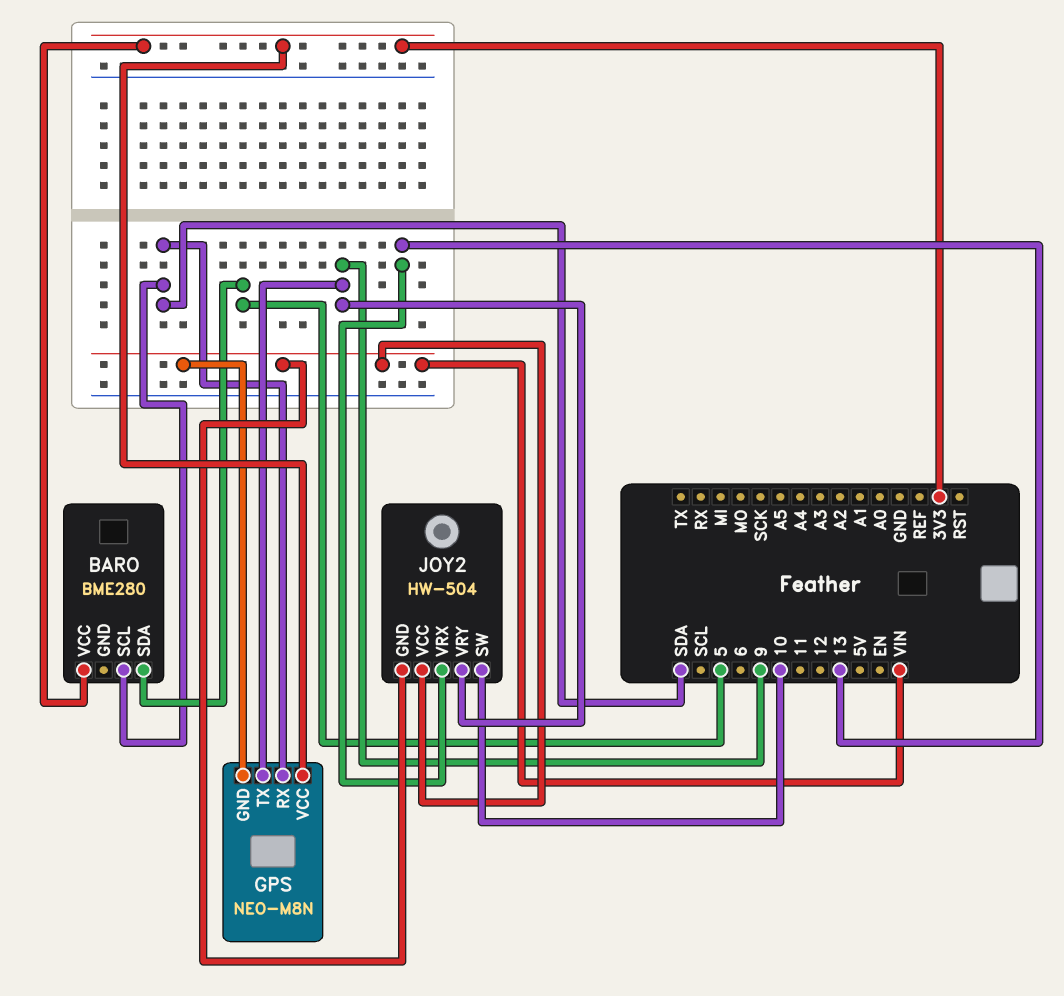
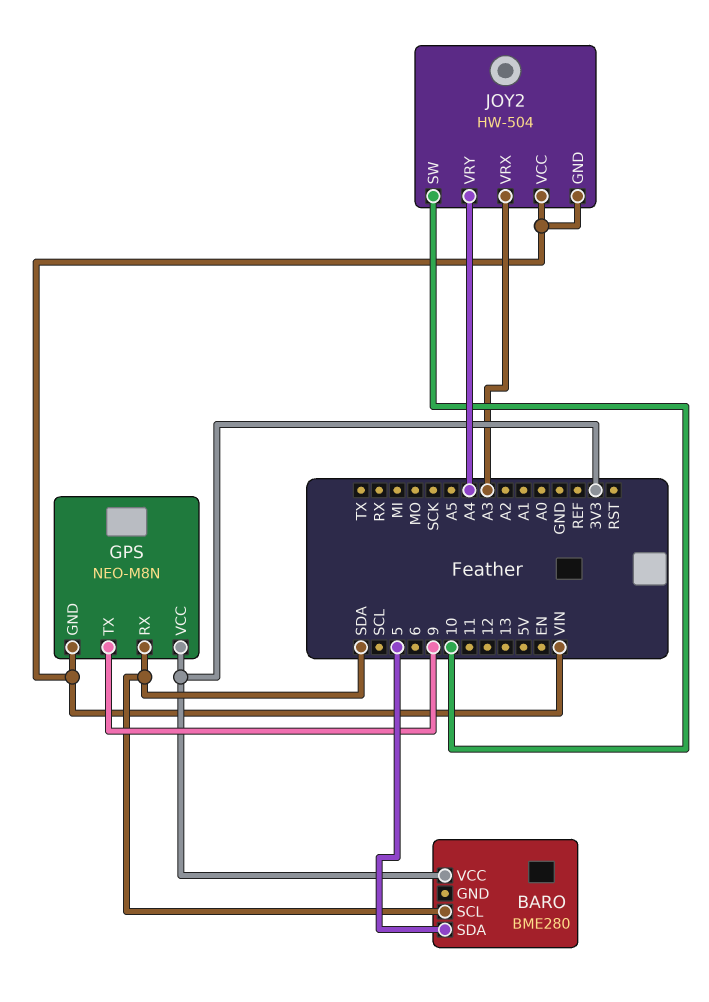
JOY2 pin VRX: 13 -> A3
JOY2 pin VRY: 9 -> A4

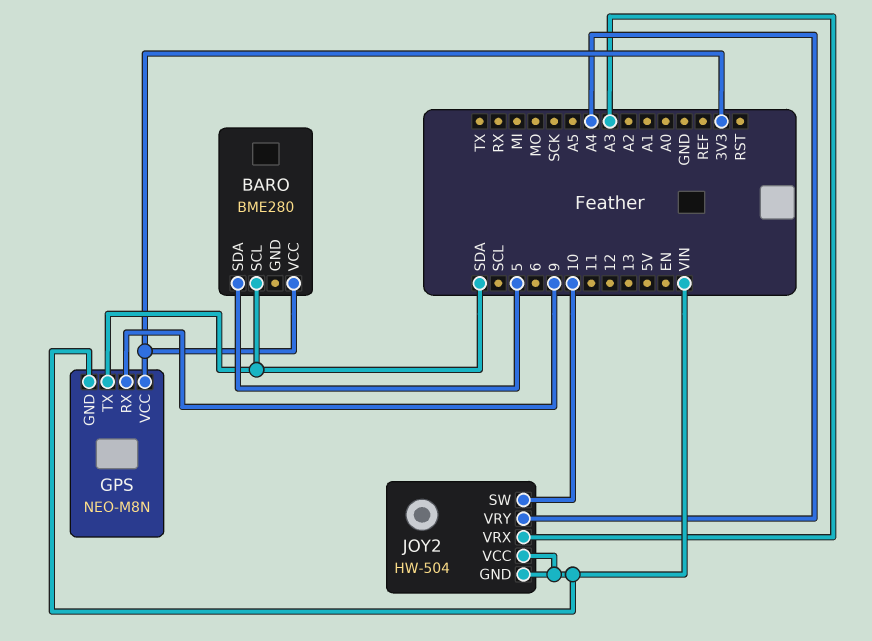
GPS pin RX: SDA -> 9
GPS pin TX: 9 -> SDA

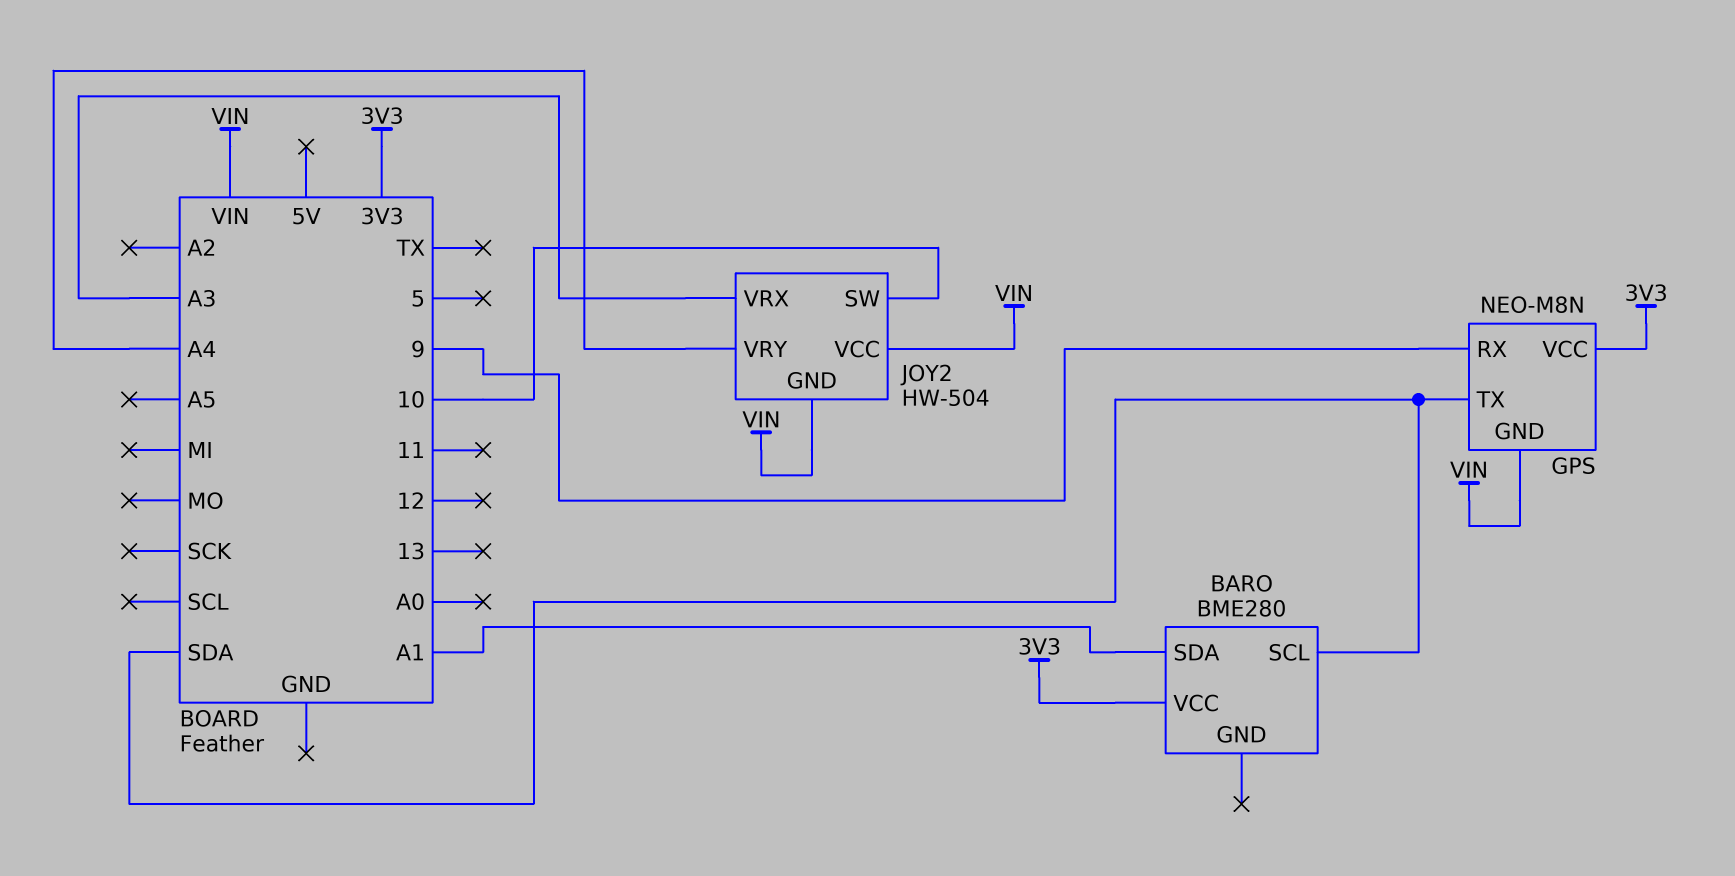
BARO pin SDA: 5 -> A1

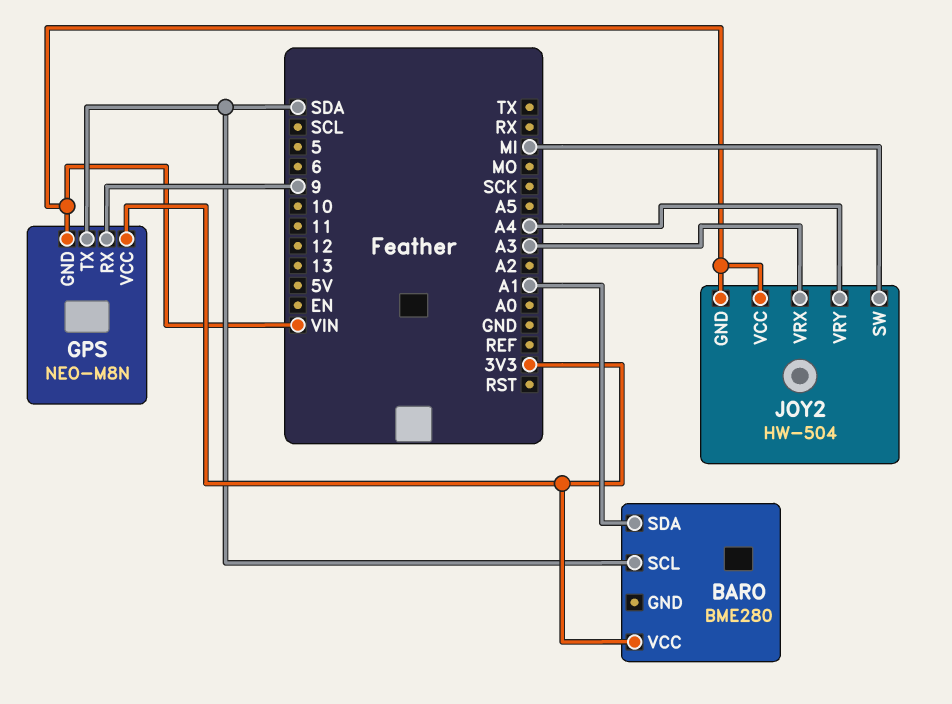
JOY2 pin SW: 10 -> MI

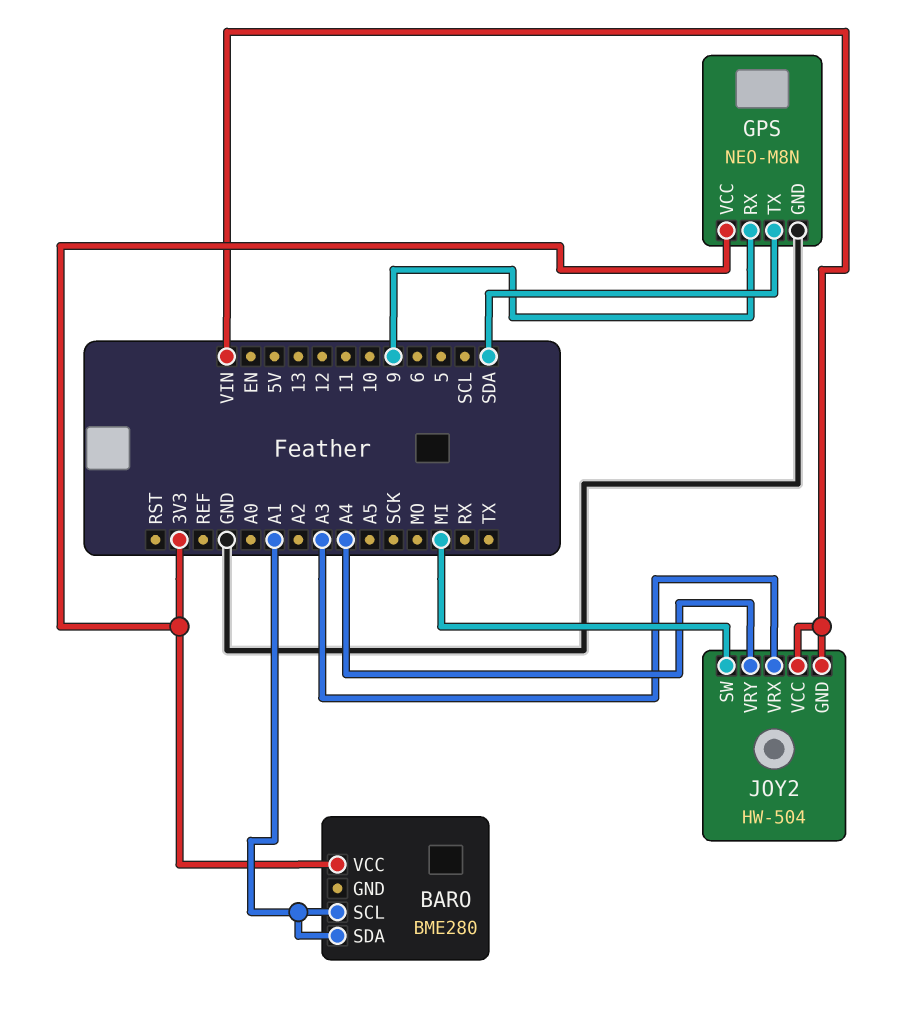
BARO pin SCL: SDA -> A1
GPS pin GND: VIN -> GND

